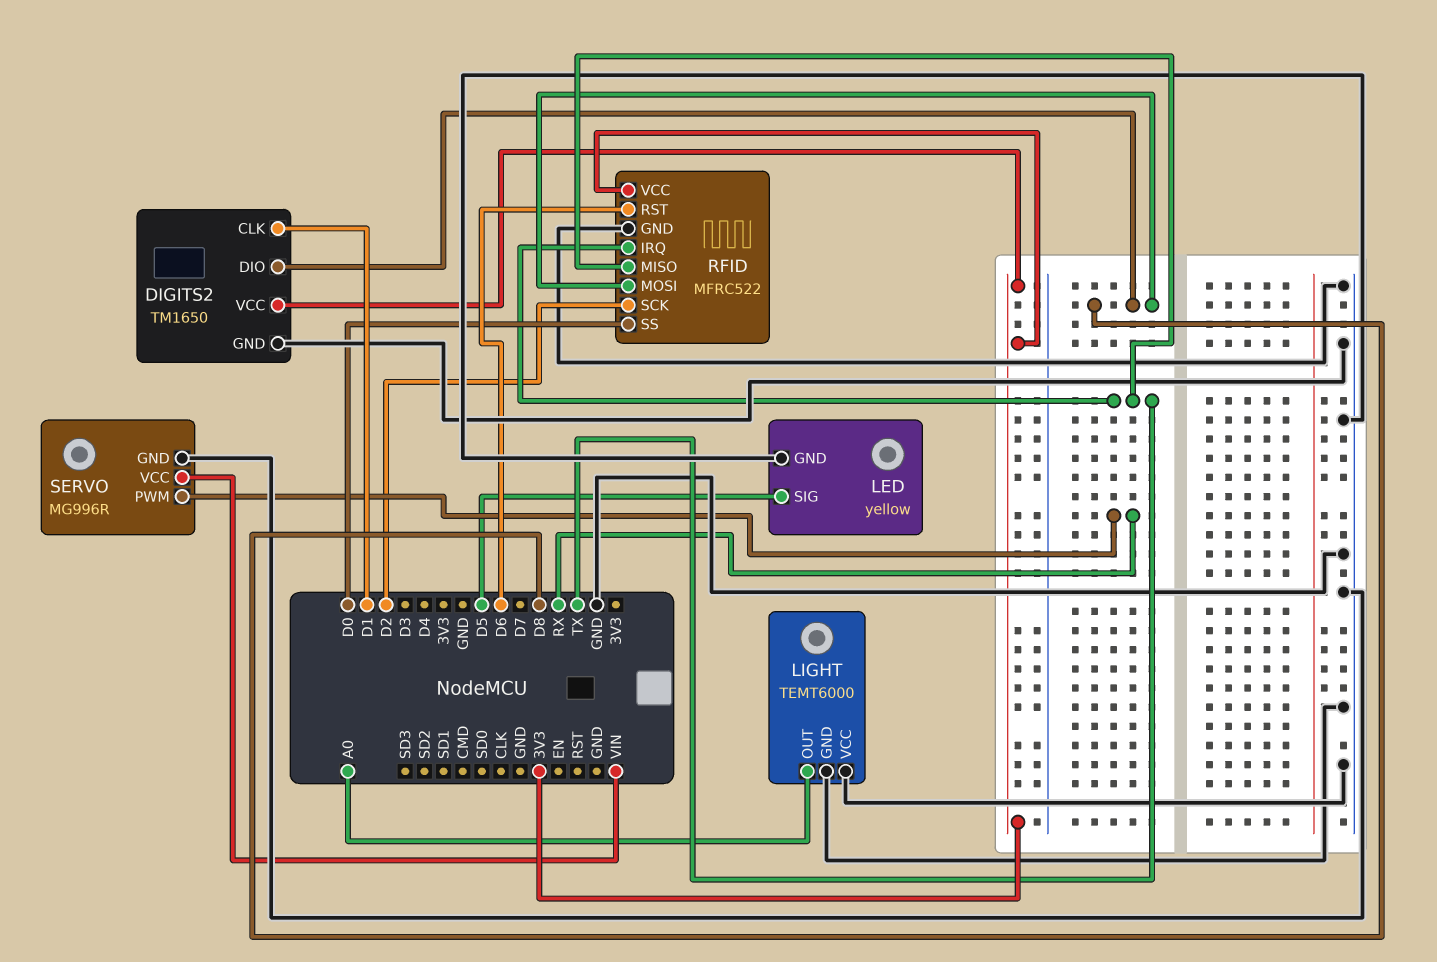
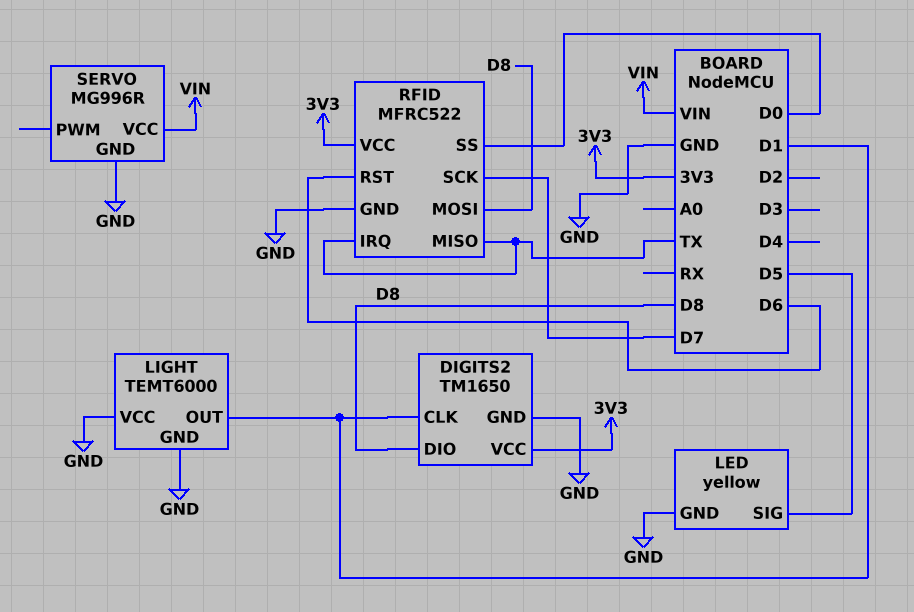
LIGHT pin OUT: A0 -> D1
RFID pin SCK: D2 -> D7
SERVO pin PWM: RX -> none

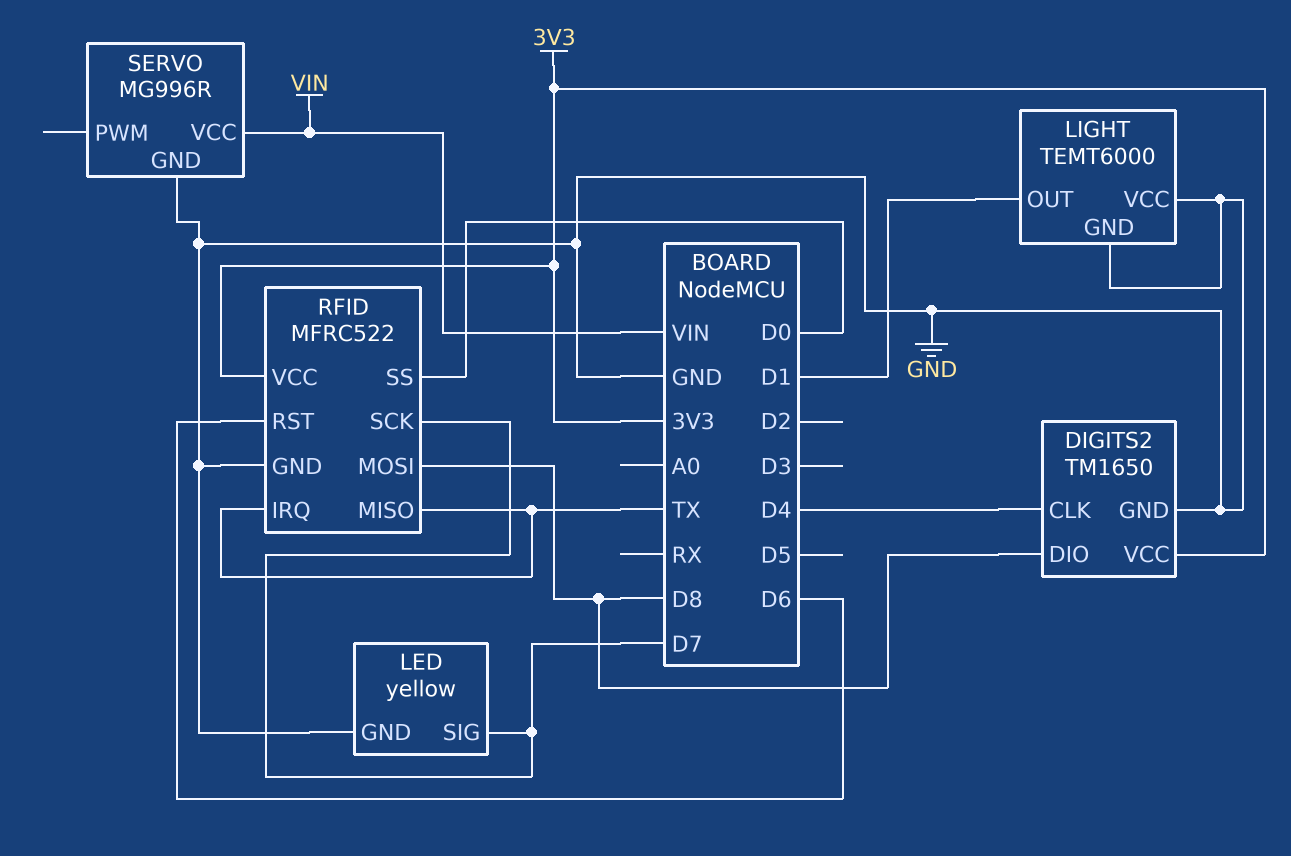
DIGITS2 pin CLK: D1 -> D4
LED pin SIG: D5 -> D7

